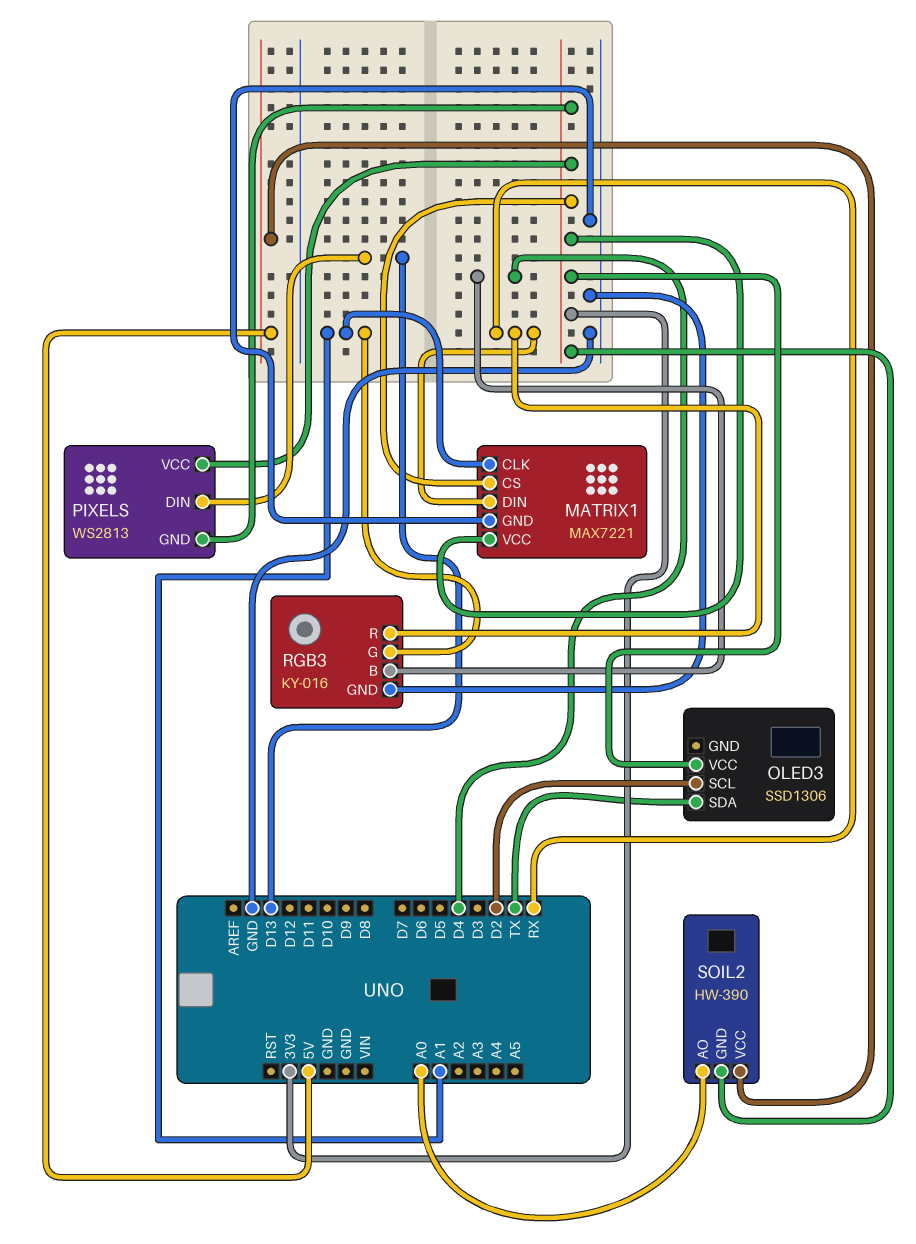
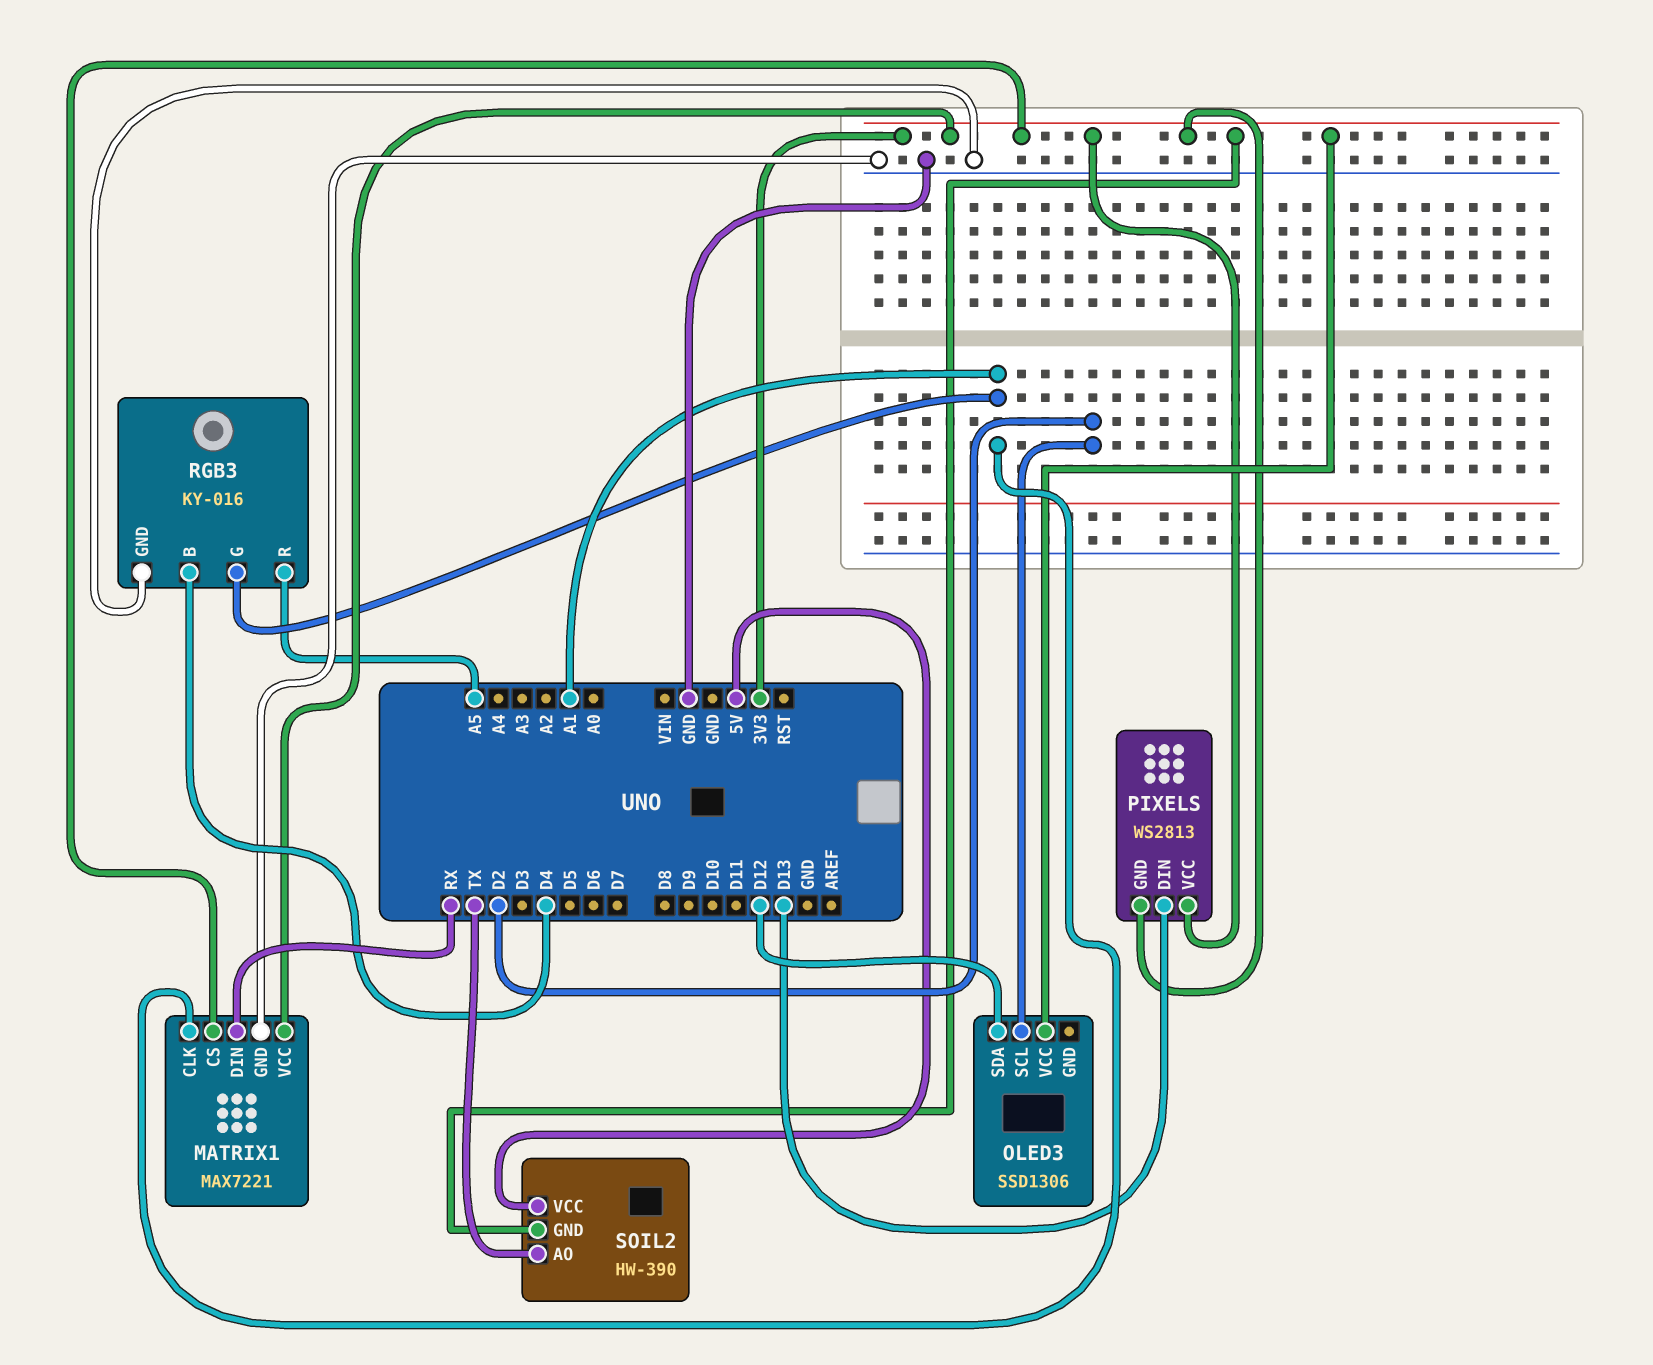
OLED3 pin SDA: TX -> D12
RGB3 pin R: RX -> A5
SOIL2 pin AO: A0 -> TX

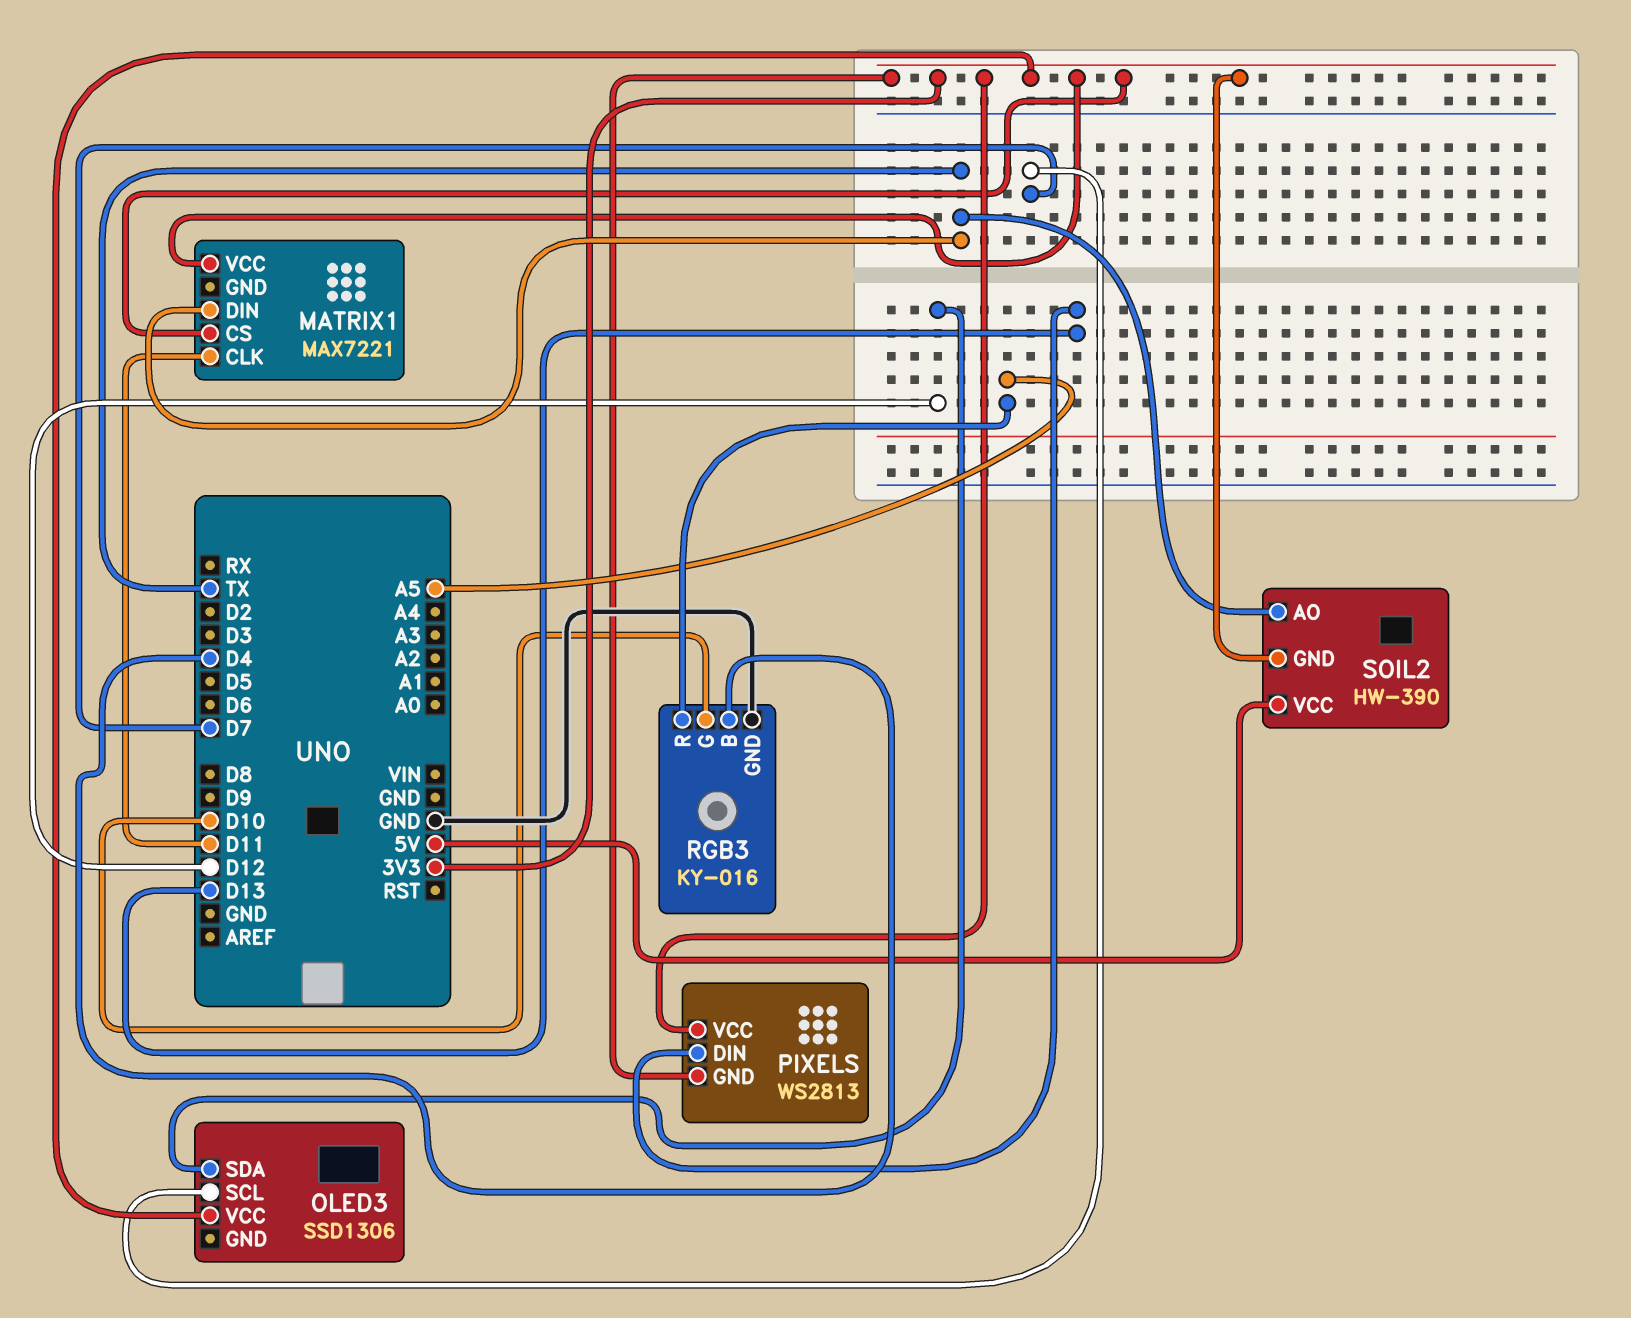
MATRIX1 pin CLK: A1 -> D11
MATRIX1 pin DIN: RX -> TX
MATRIX1 pin GND: GND -> none
OLED3 pin SCL: D2 -> D7
RGB3 pin G: A1 -> D10

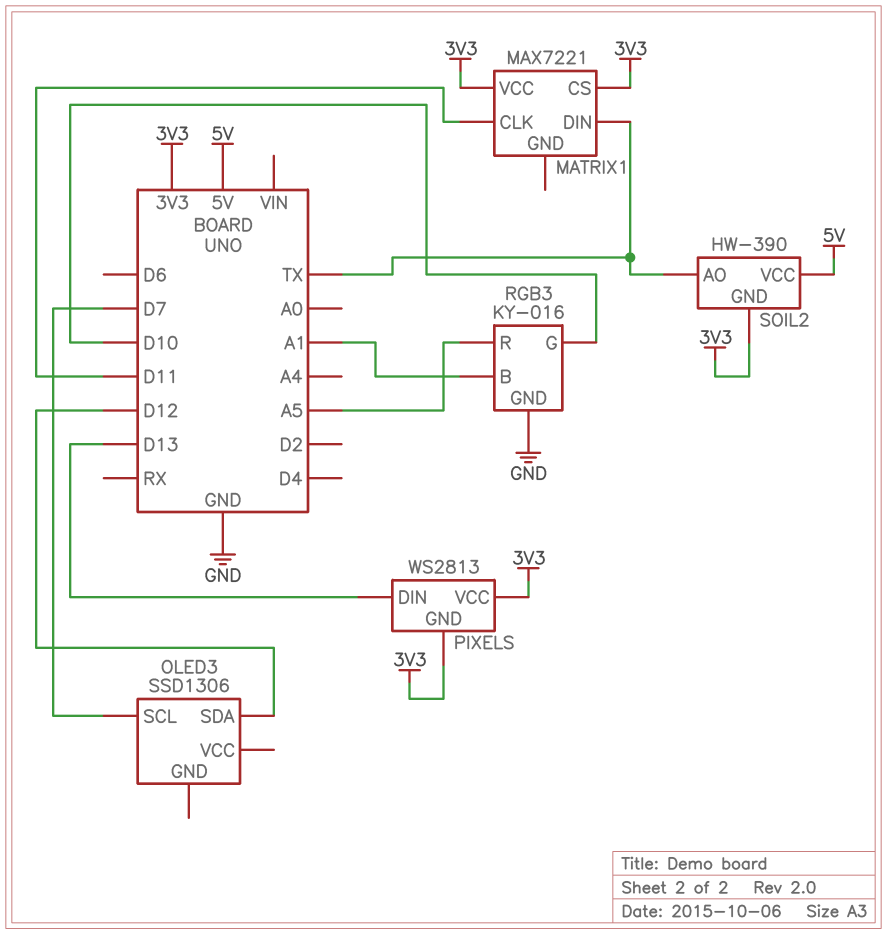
OLED3 pin VCC: 3V3 -> none
RGB3 pin B: D4 -> A1

